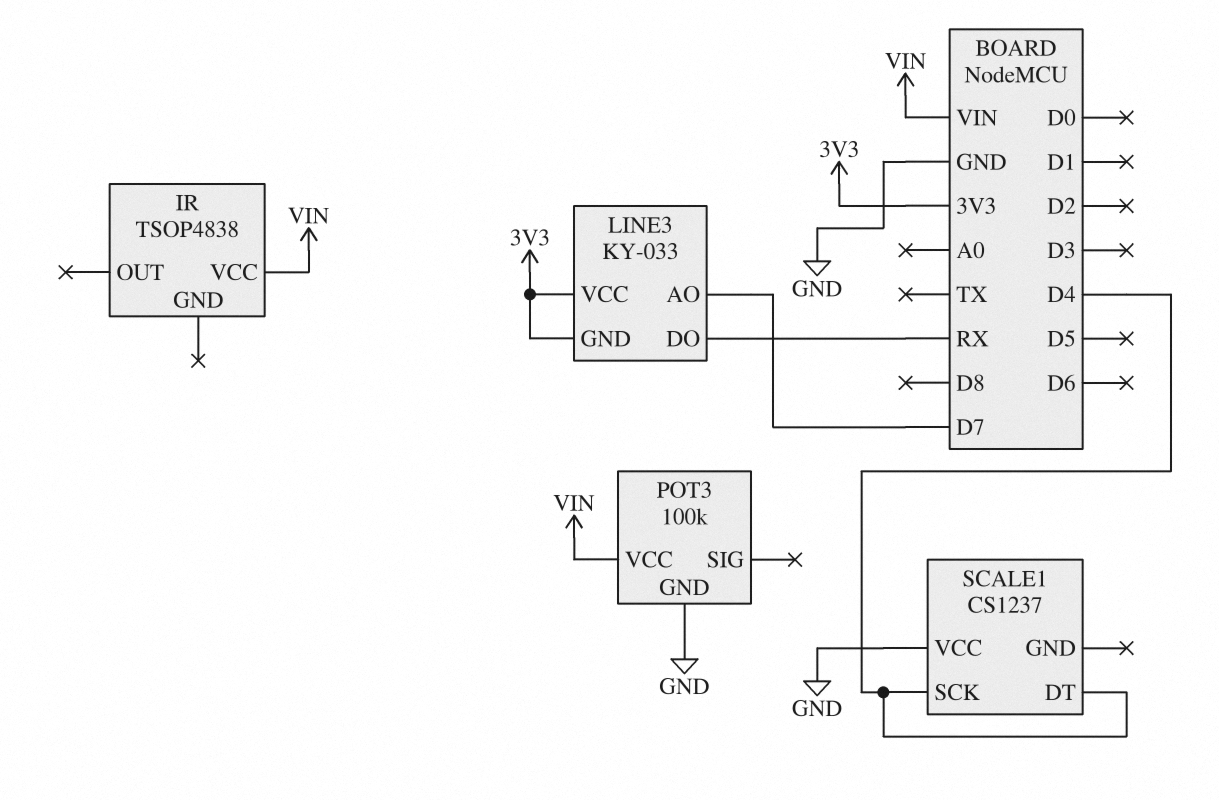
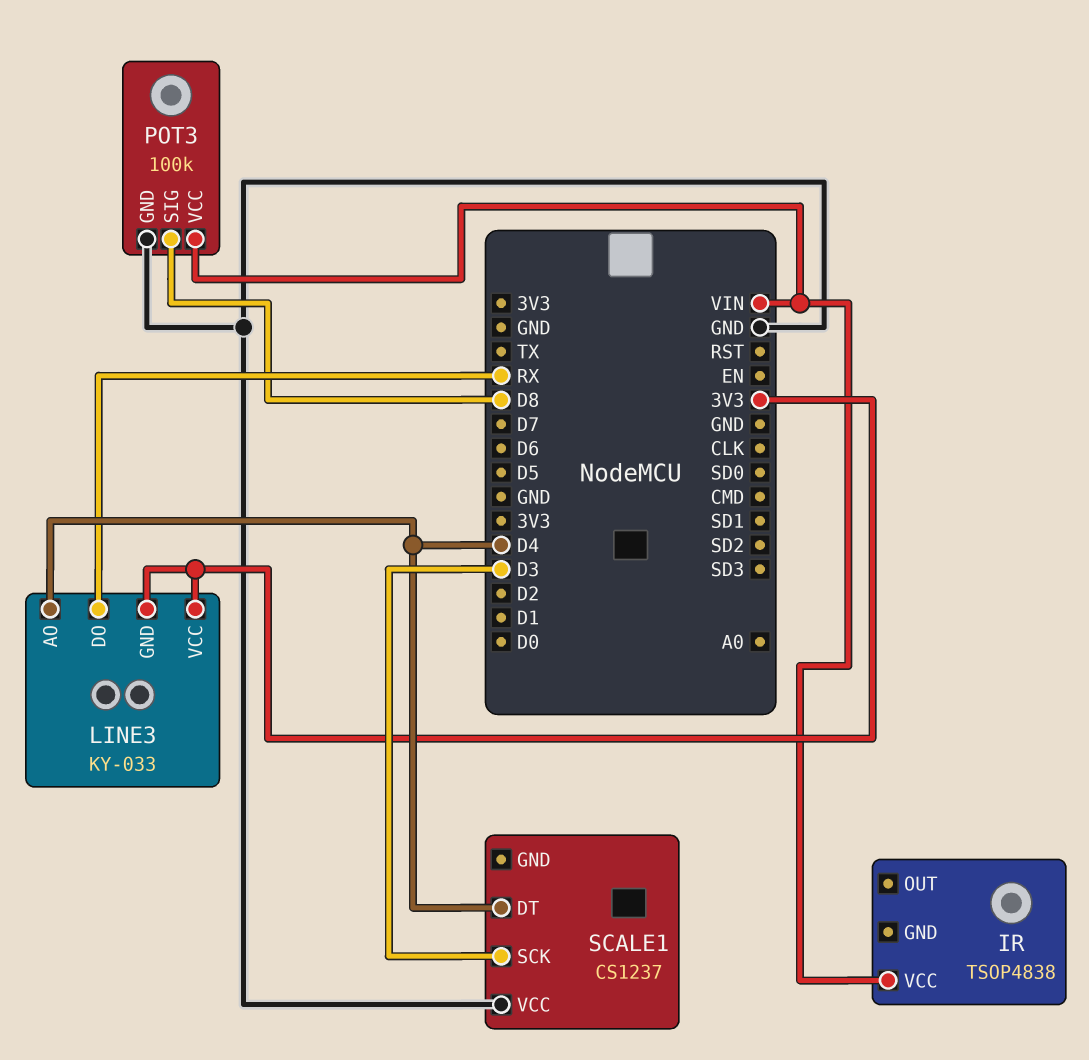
LINE3 pin AO: D7 -> D4
POT3 pin SIG: none -> D8
SCALE1 pin SCK: D4 -> D3

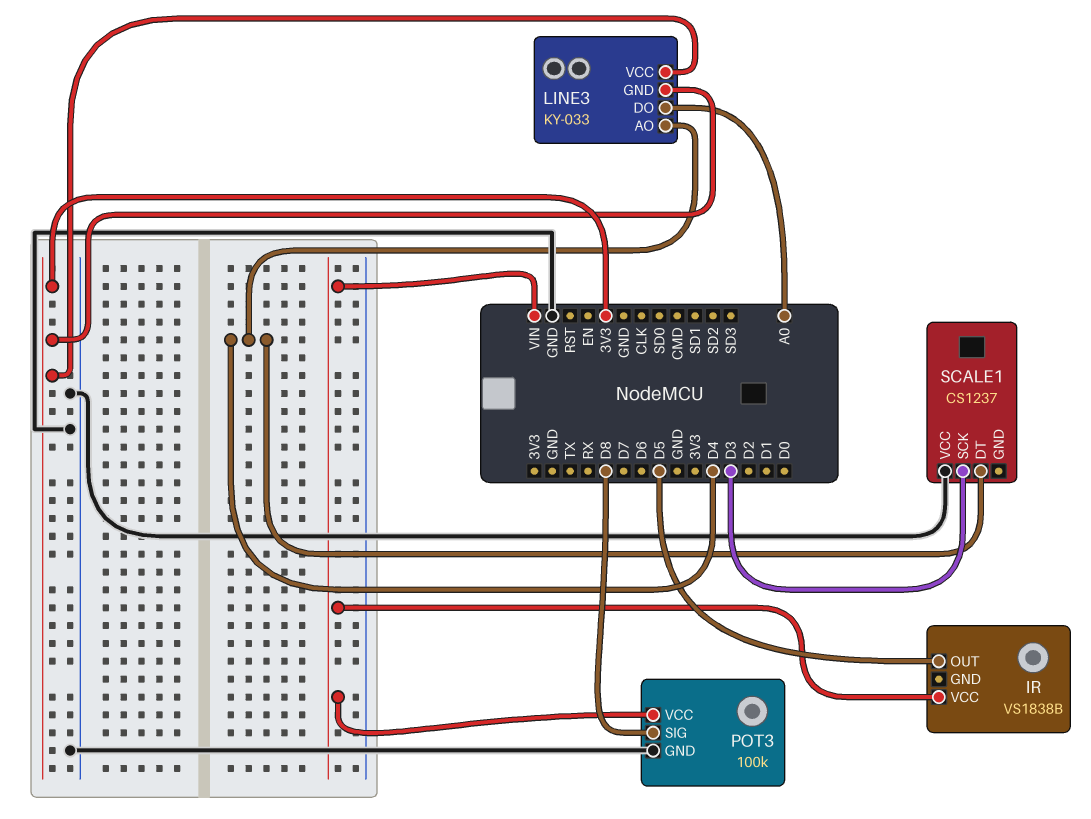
IR: TSOP4838 -> VS1838B
IR pin OUT: none -> D5
LINE3 pin DO: RX -> A0

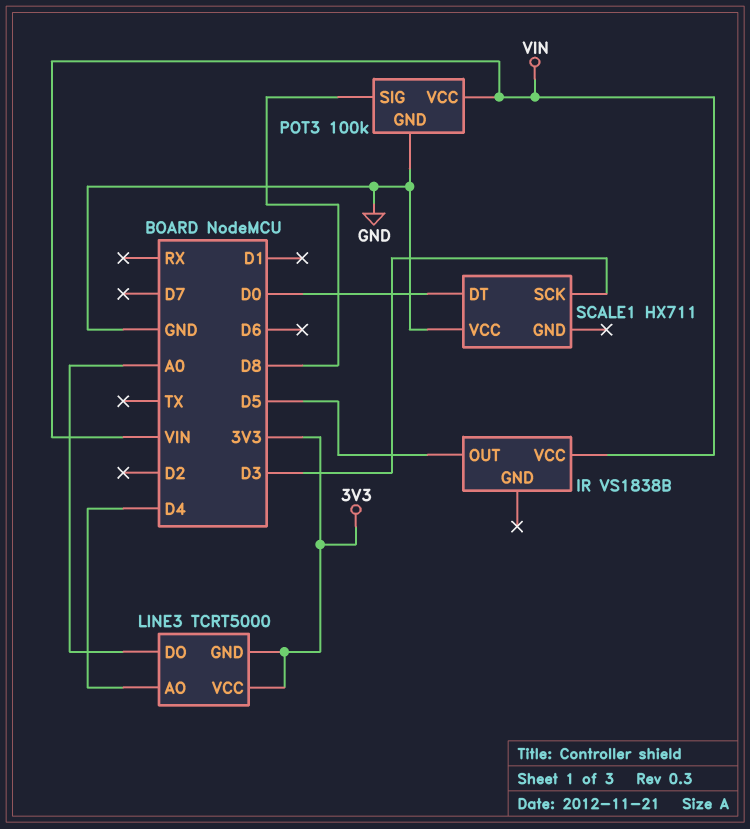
LINE3: KY-033 -> TCRT5000
SCALE1: CS1237 -> HX711
SCALE1 pin DT: D4 -> D0

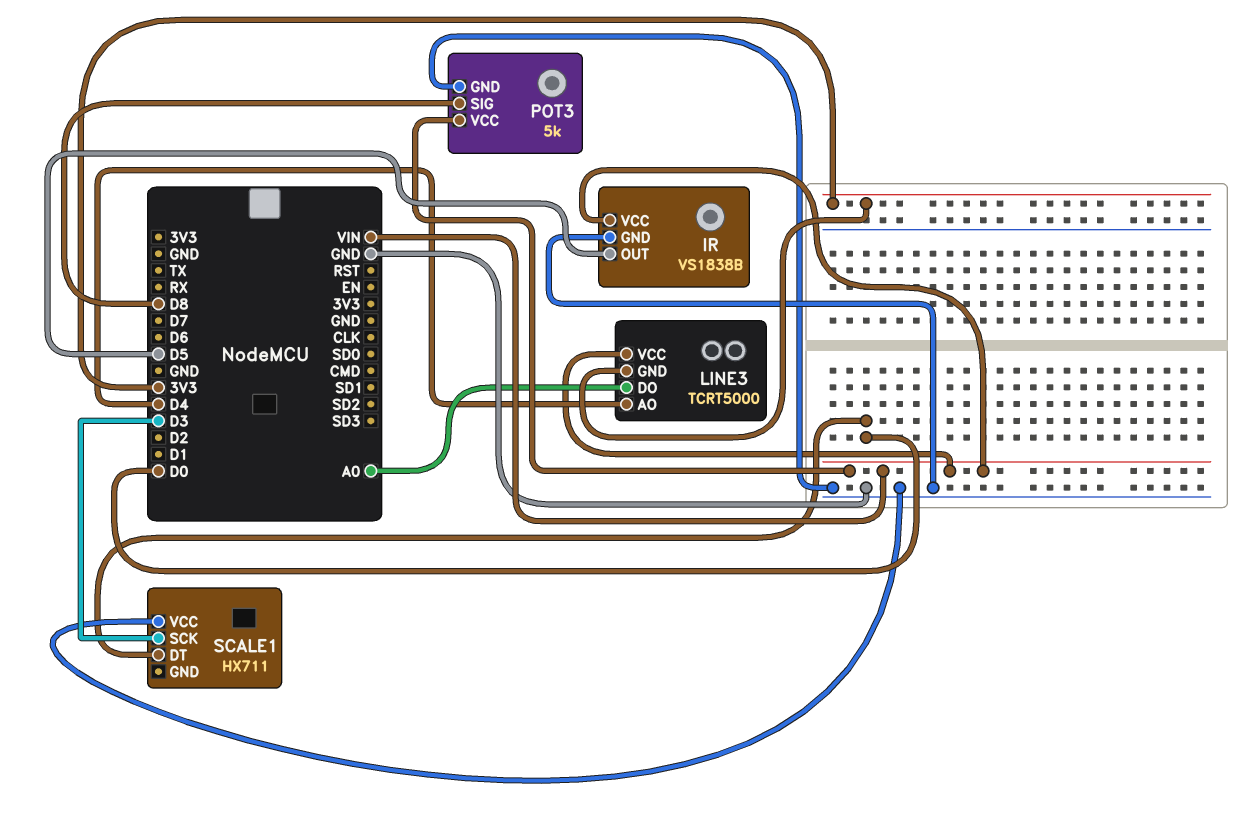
IR pin GND: none -> GND
LINE3 pin VCC: 3V3 -> VIN
POT3: 100k -> 5k

